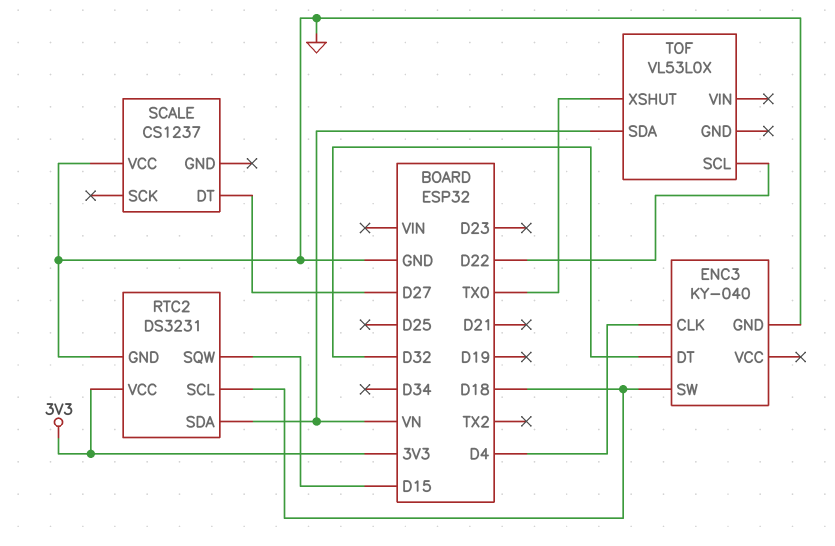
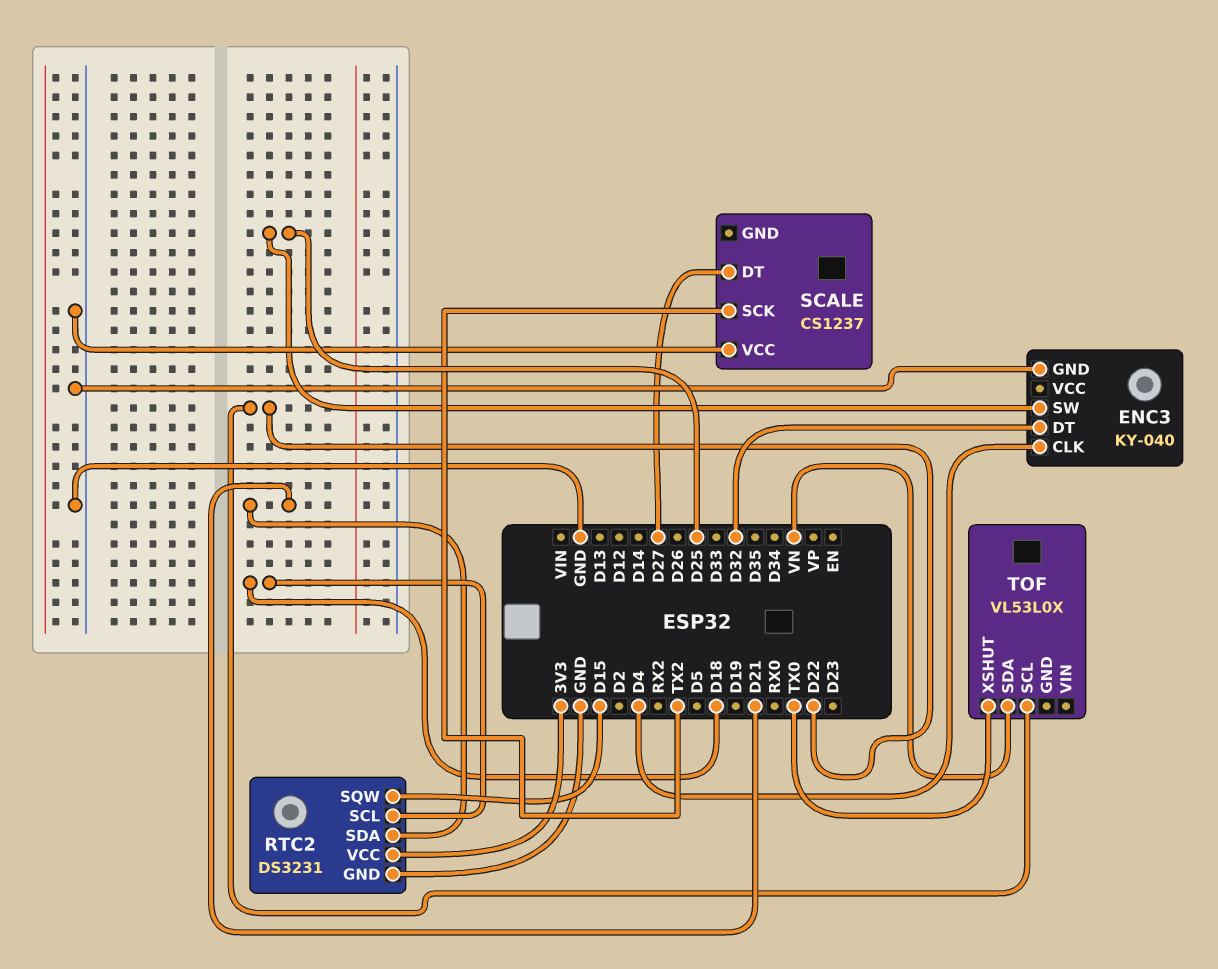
ENC3 pin SW: D18 -> D25
RTC2 pin SDA: VN -> D21
SCALE pin SCK: none -> TX2

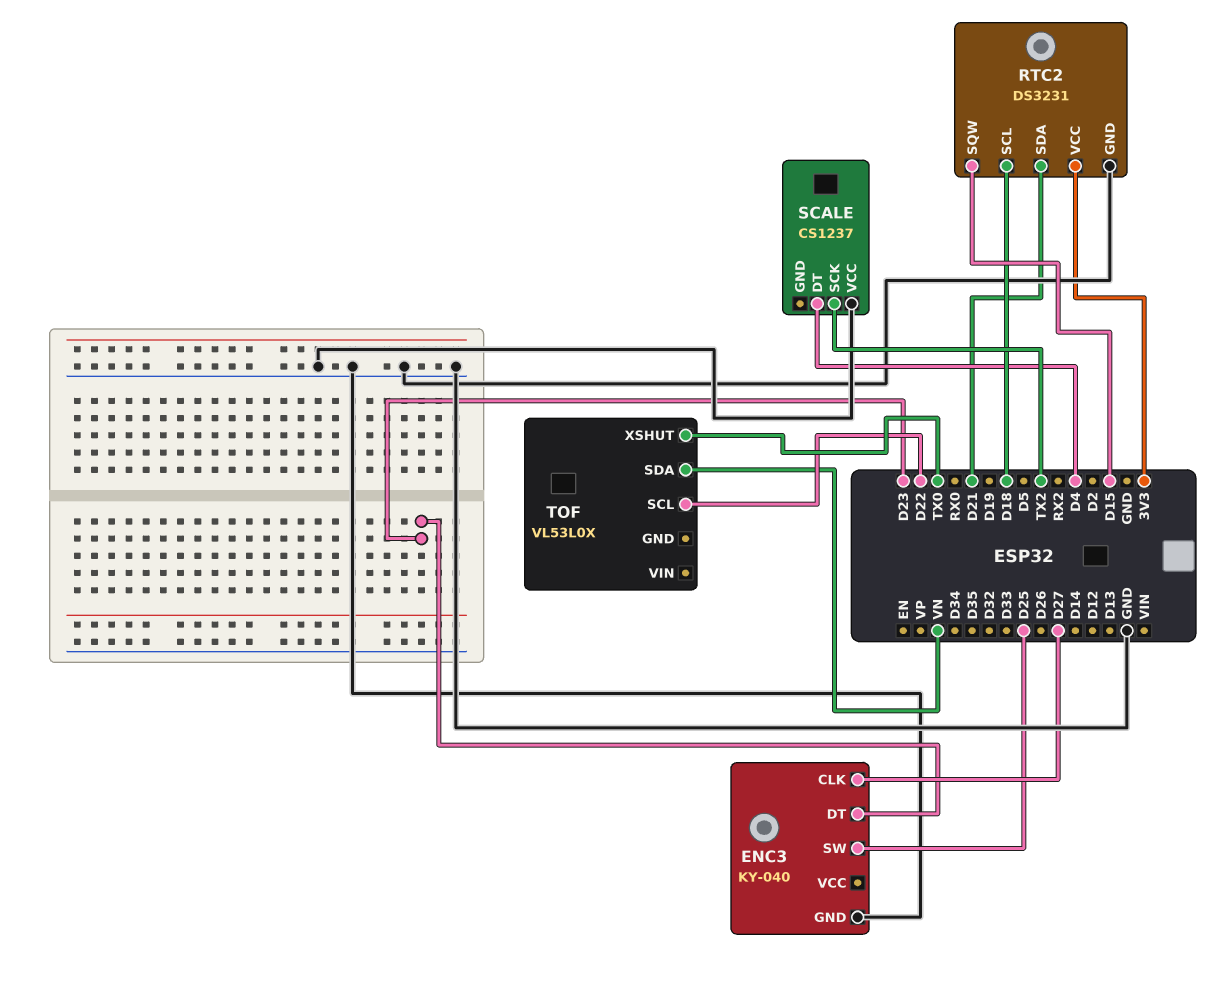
ENC3 pin CLK: D4 -> D27
ENC3 pin DT: D32 -> D23
SCALE pin DT: D27 -> D4

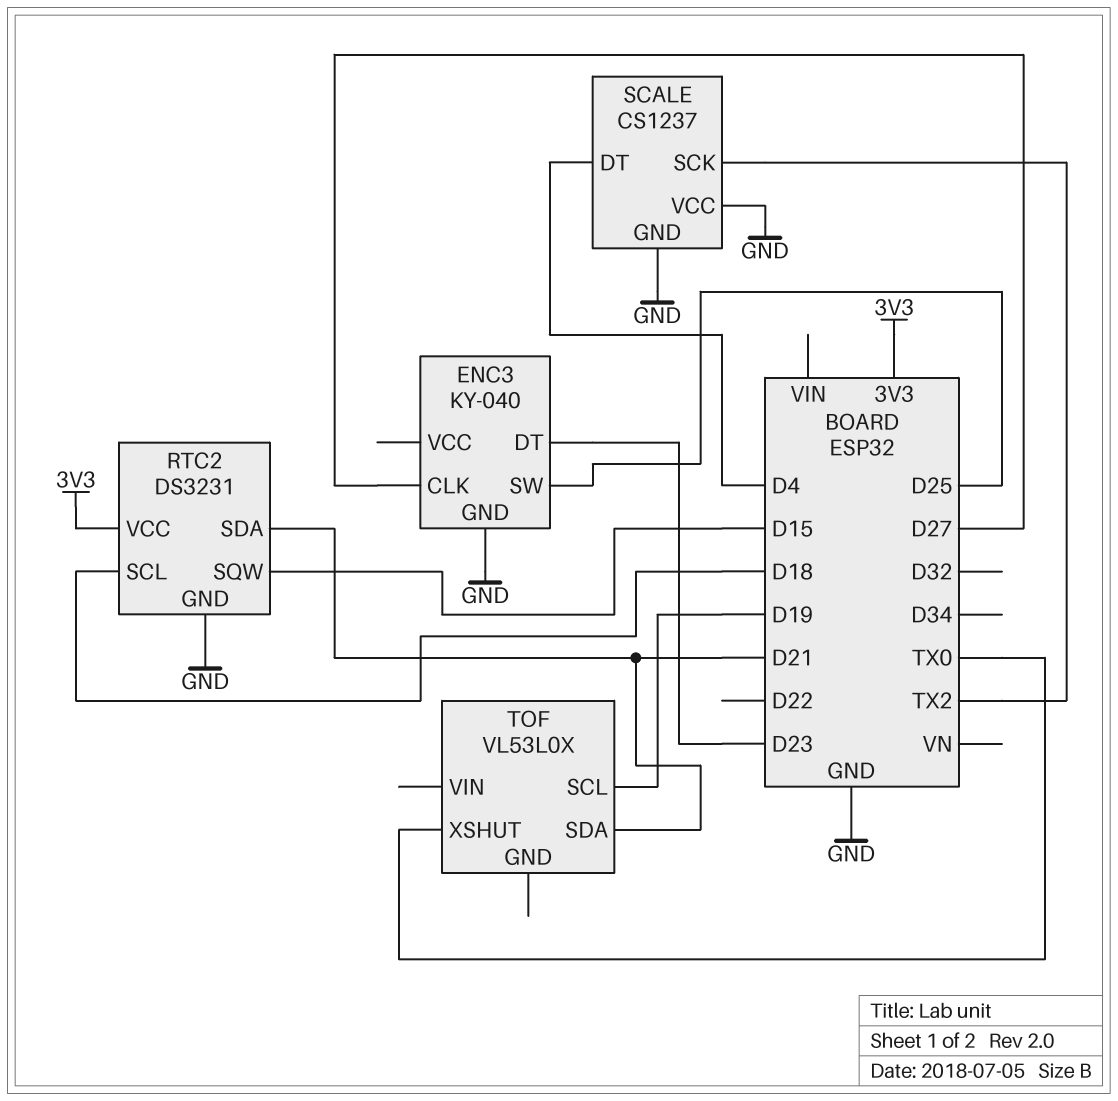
SCALE pin GND: none -> GND
TOF pin SCL: D22 -> D19
TOF pin SDA: VN -> D21

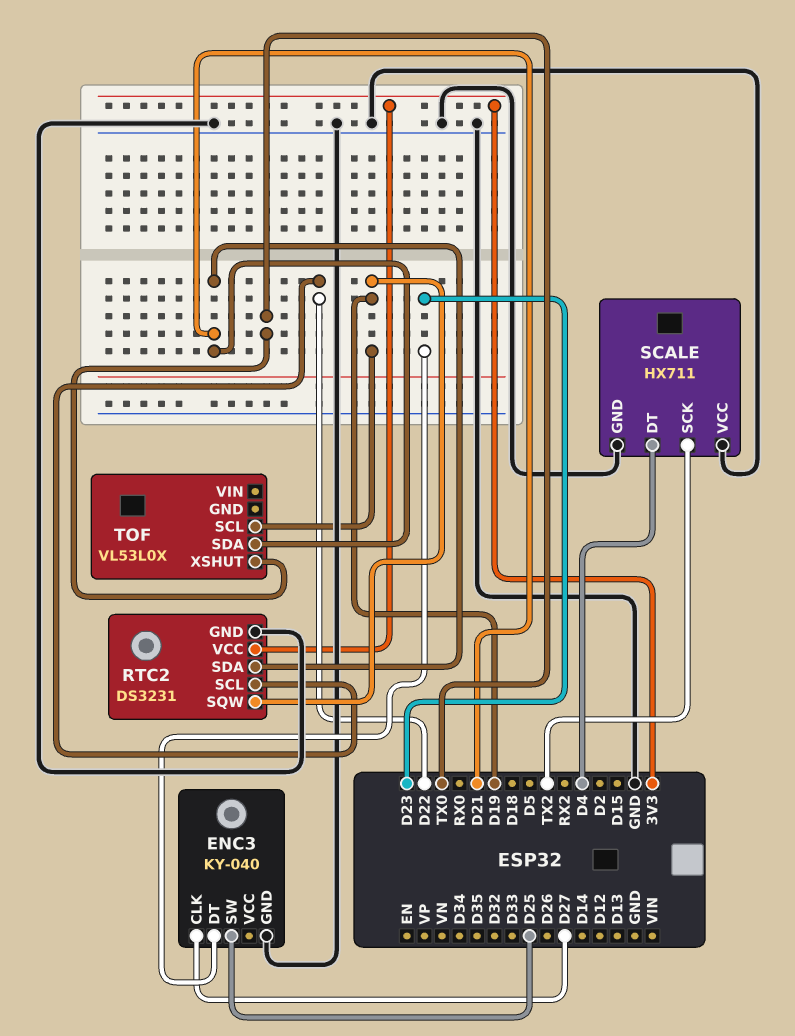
RTC2 pin SCL: D18 -> D22
RTC2 pin SQW: D15 -> D19
SCALE: CS1237 -> HX711

